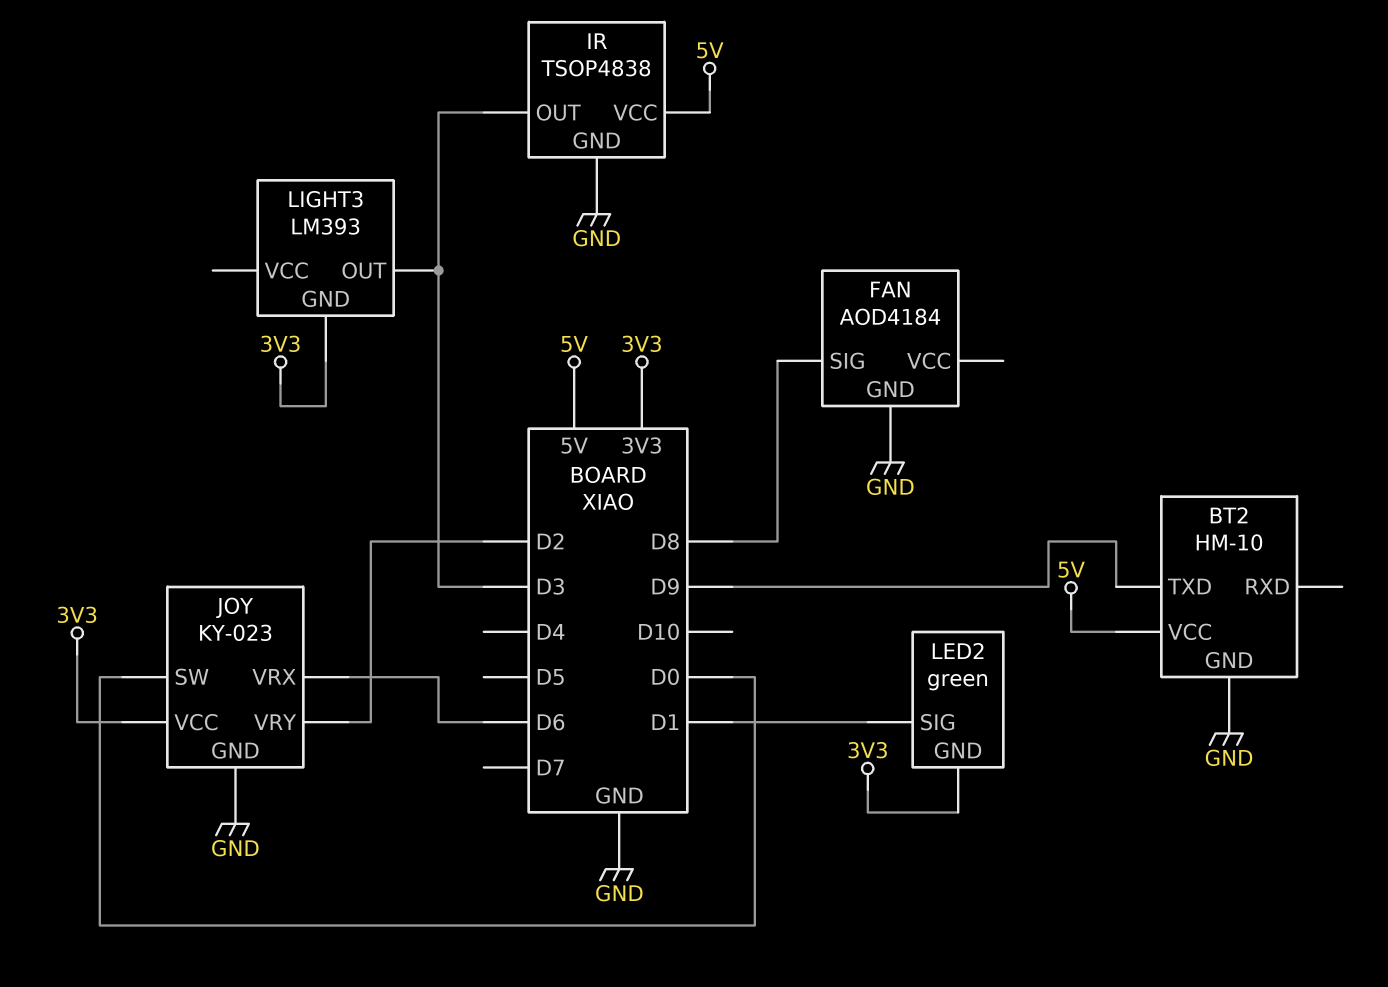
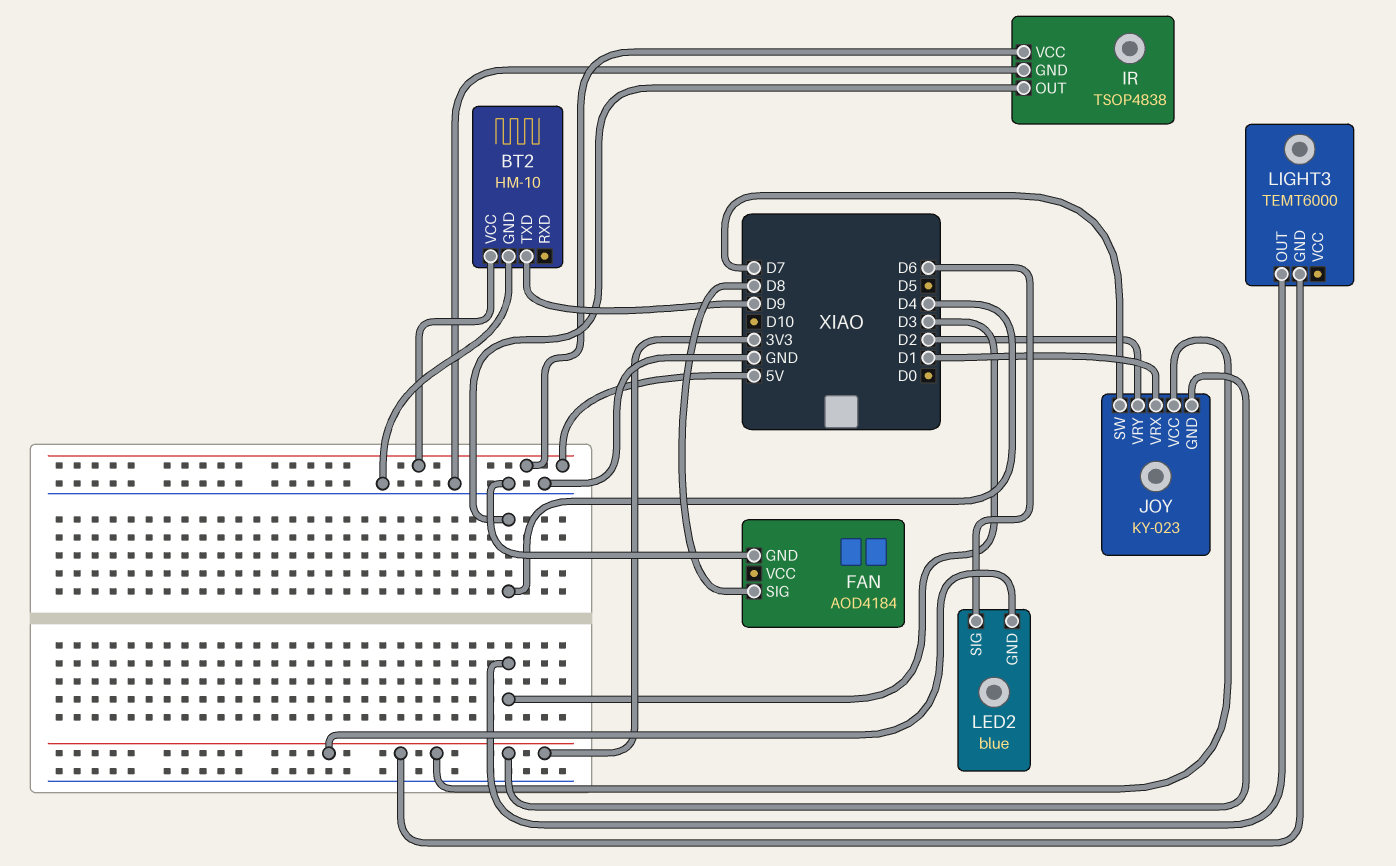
IR pin OUT: D3 -> D4
JOY pin GND: GND -> 3V3
JOY pin SW: D0 -> D7
JOY pin VRX: D6 -> D1
LED2: green -> blue
LED2 pin SIG: D1 -> D6
LIGHT3: LM393 -> TEMT6000

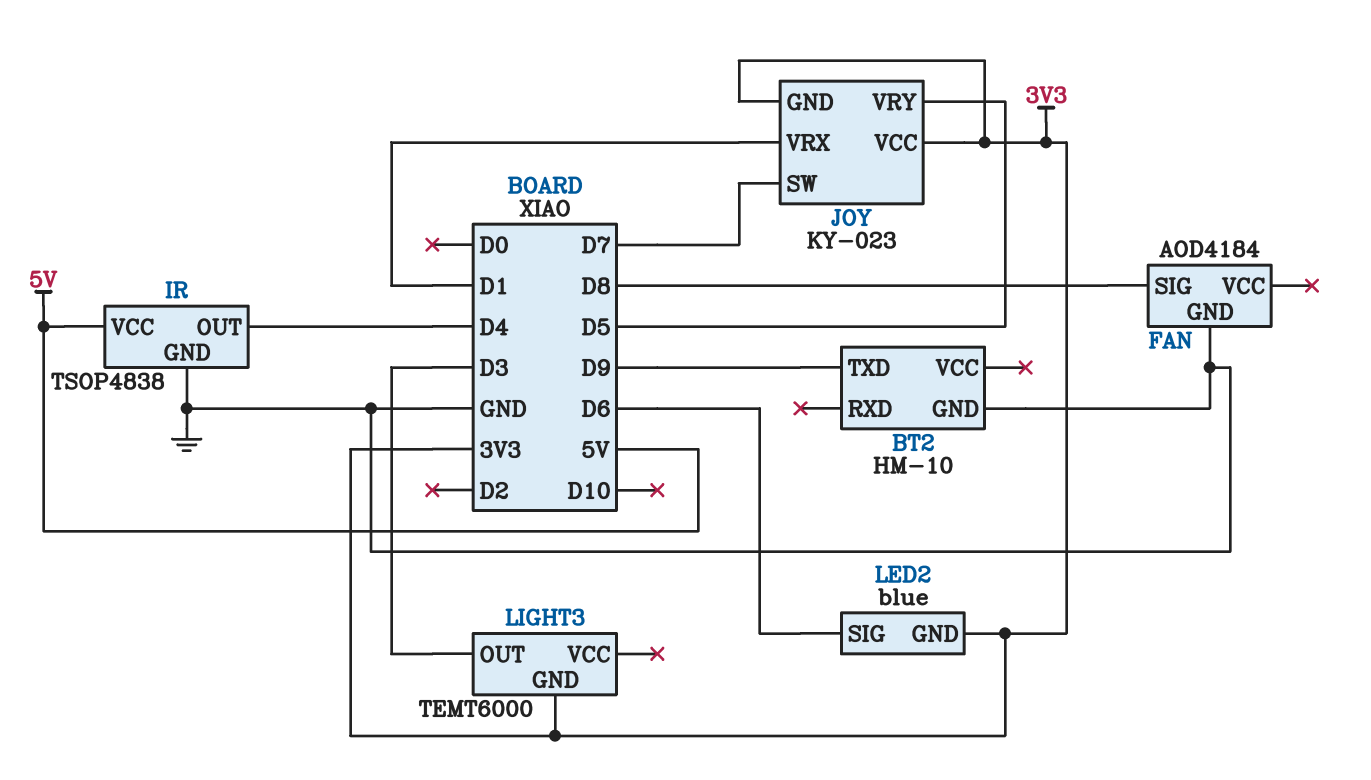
BT2 pin VCC: 5V -> none
JOY pin VRY: D2 -> D5

